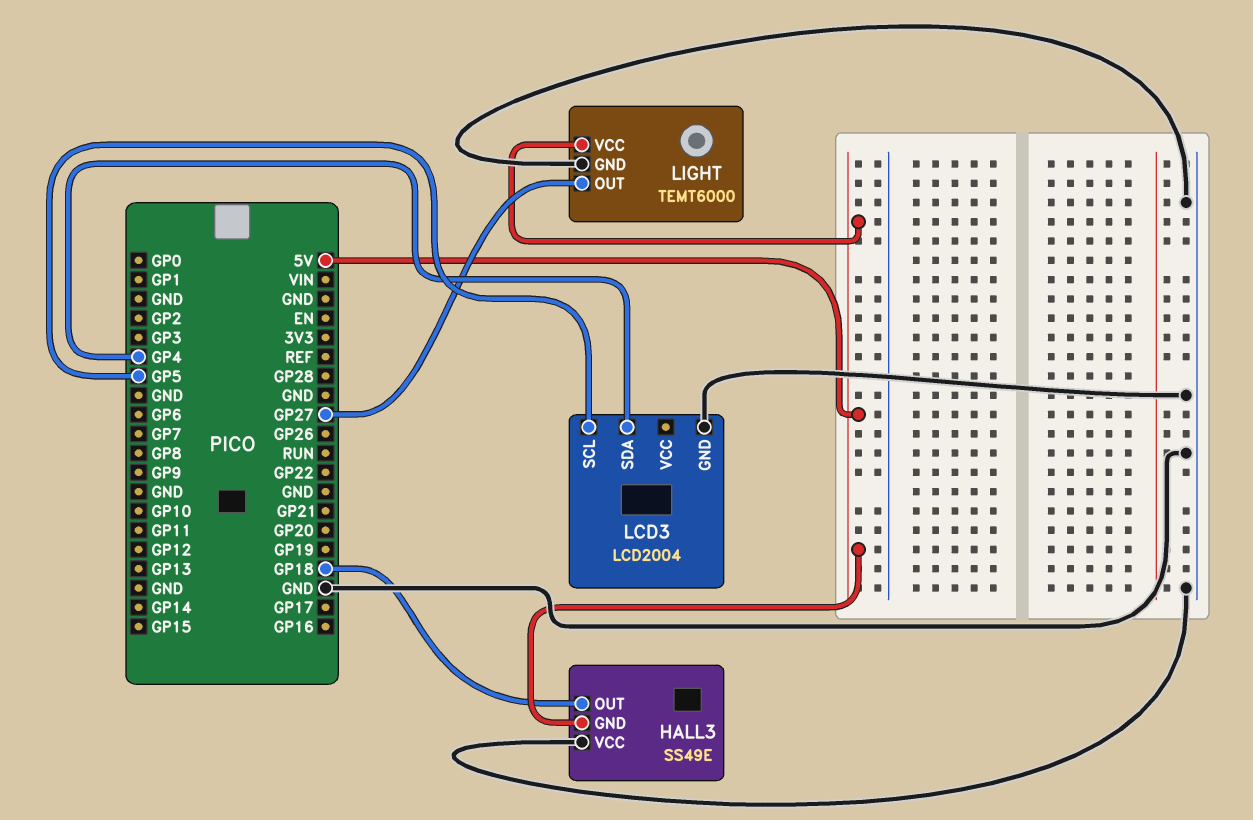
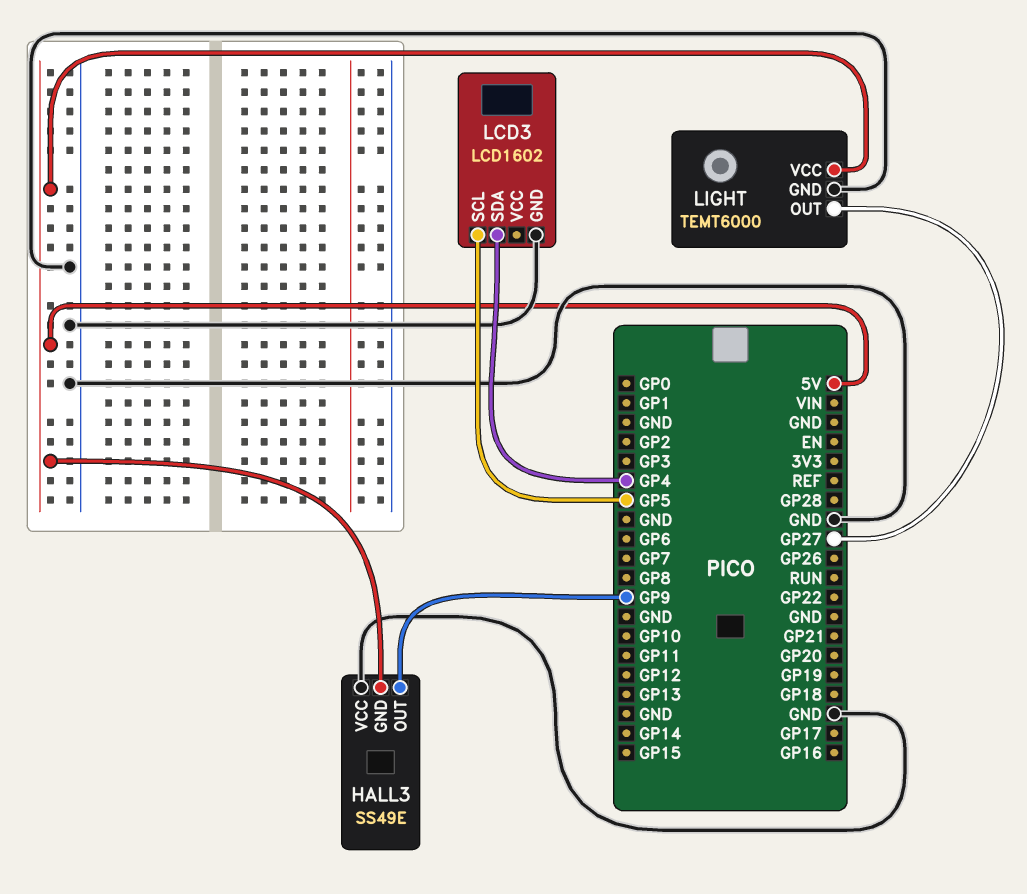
HALL3 pin OUT: GP18 -> GP9
LCD3: LCD2004 -> LCD1602

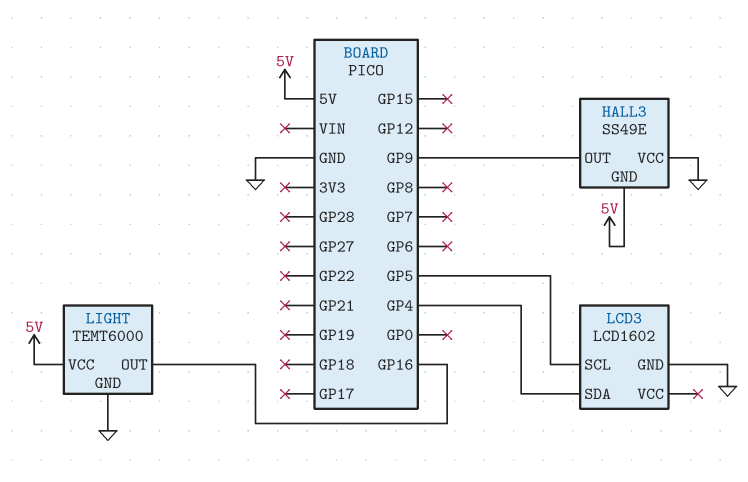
LIGHT pin OUT: GP27 -> GP16

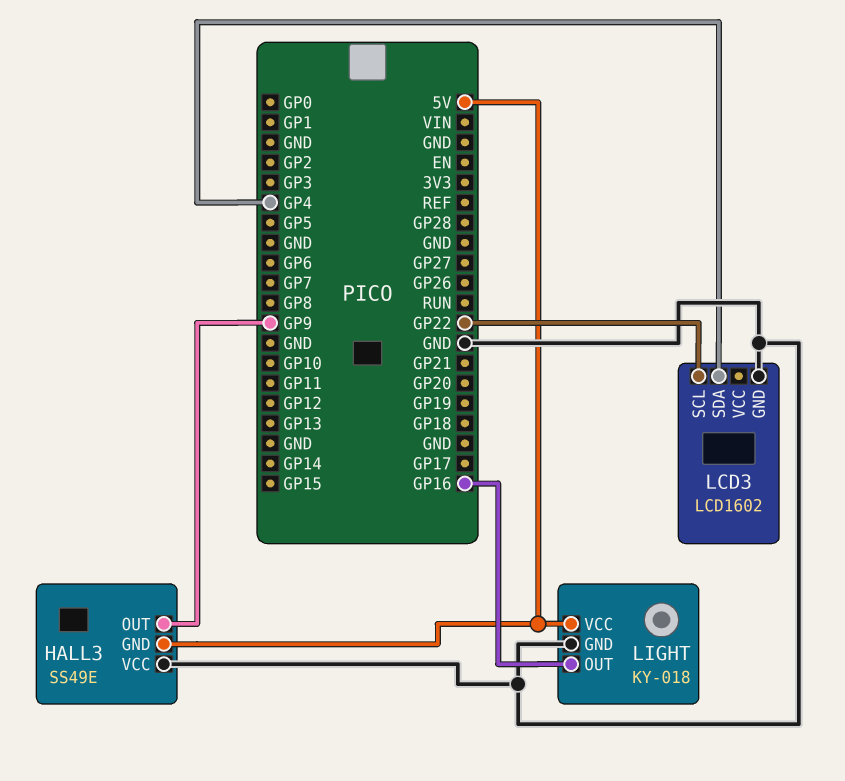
LCD3 pin SCL: GP5 -> GP22
LIGHT: TEMT6000 -> KY-018

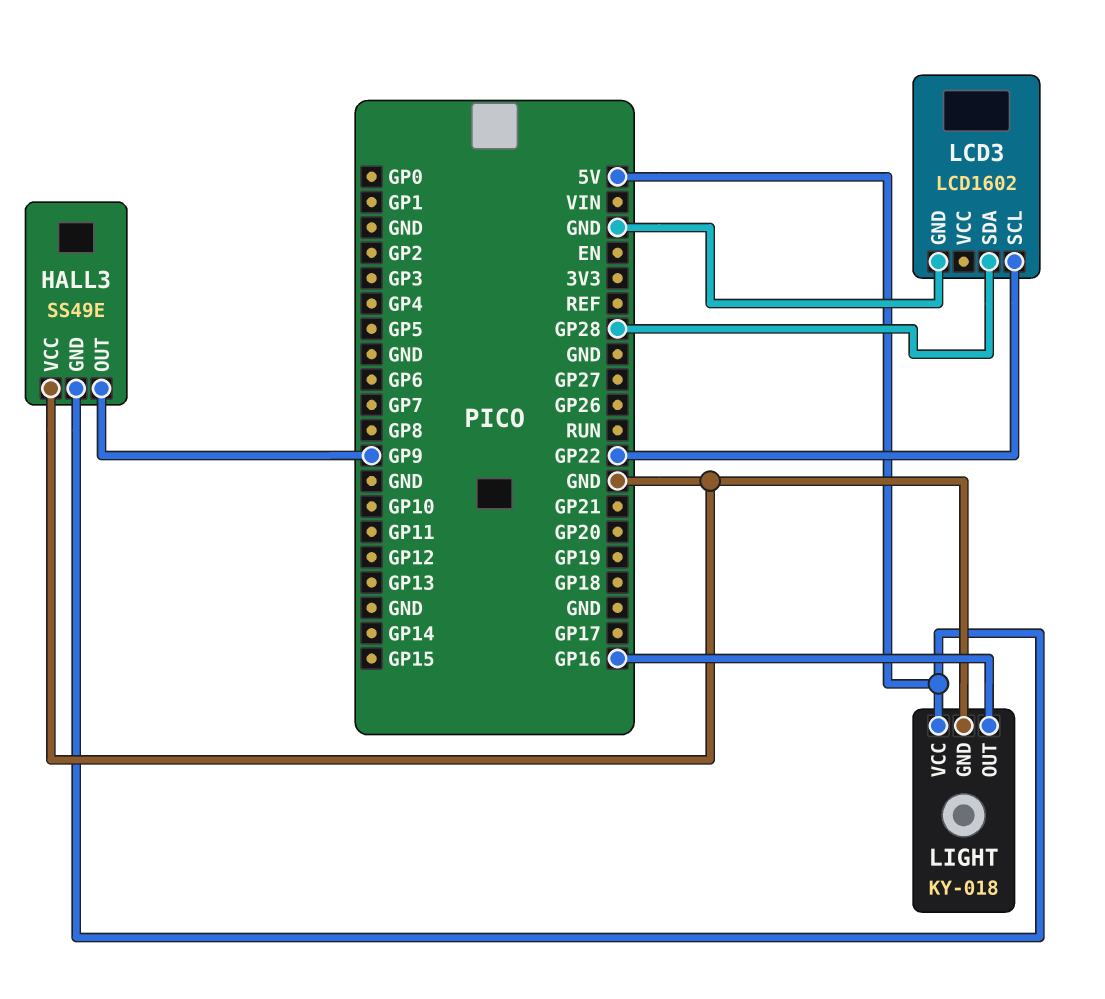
LCD3 pin SDA: GP4 -> GP28

